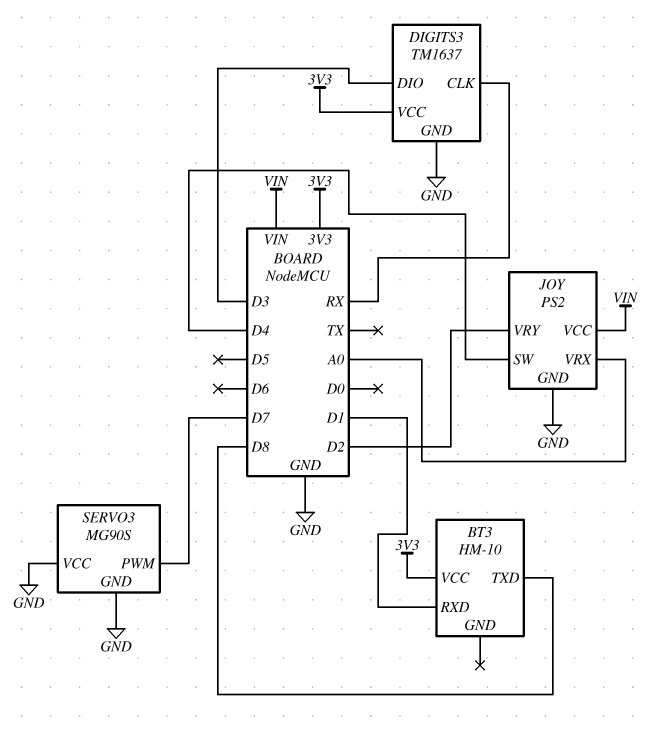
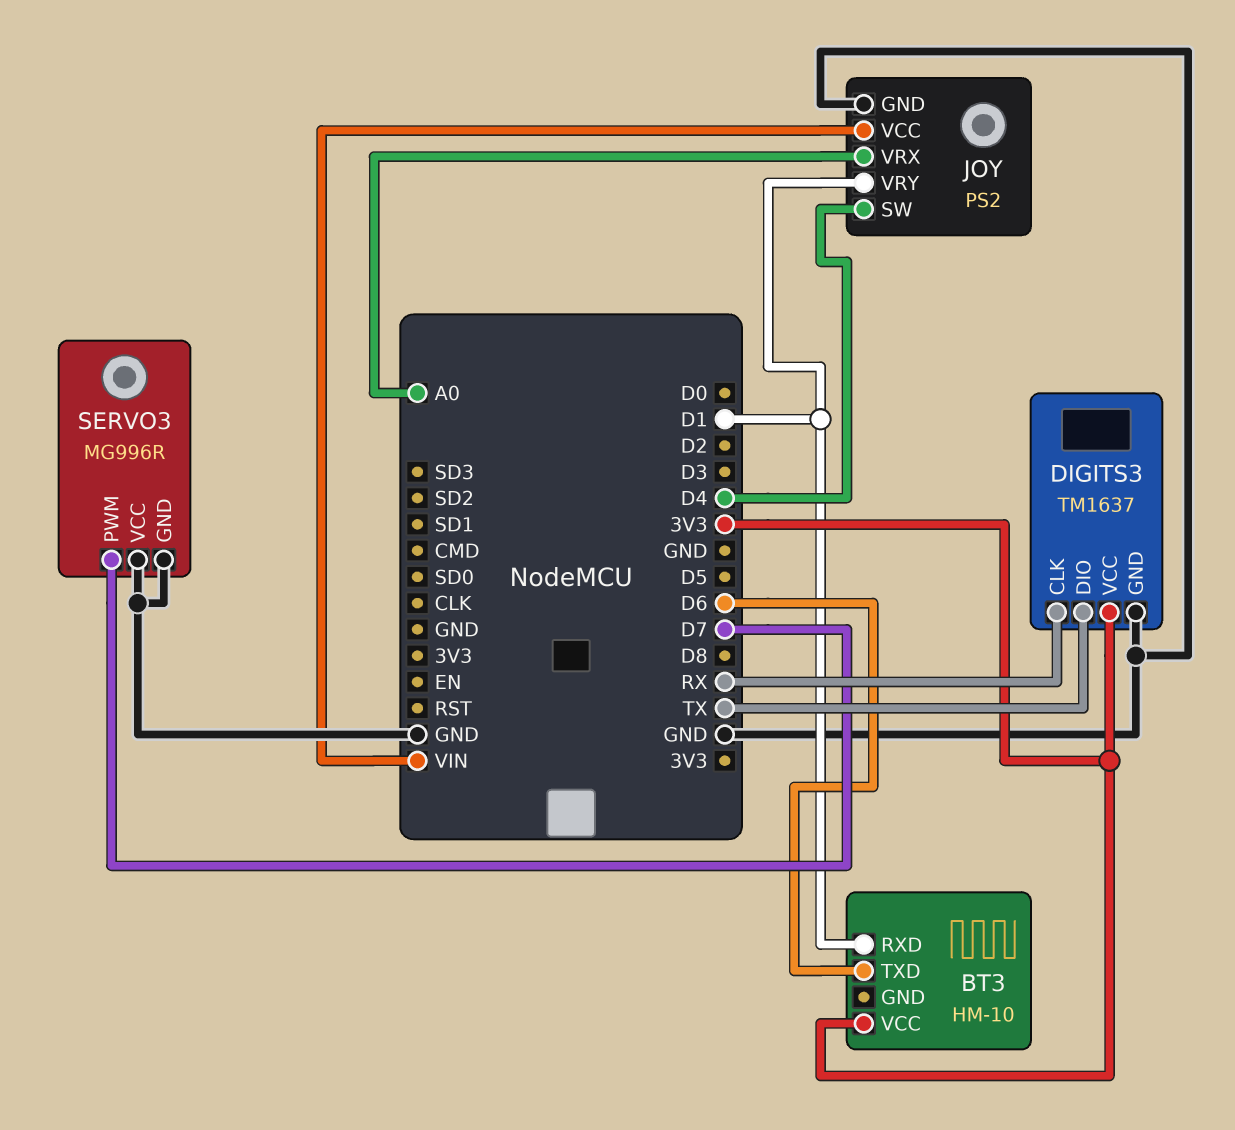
BT3 pin TXD: D8 -> D6
DIGITS3 pin DIO: D3 -> TX
JOY pin VRY: D2 -> D1
SERVO3: MG90S -> MG996R

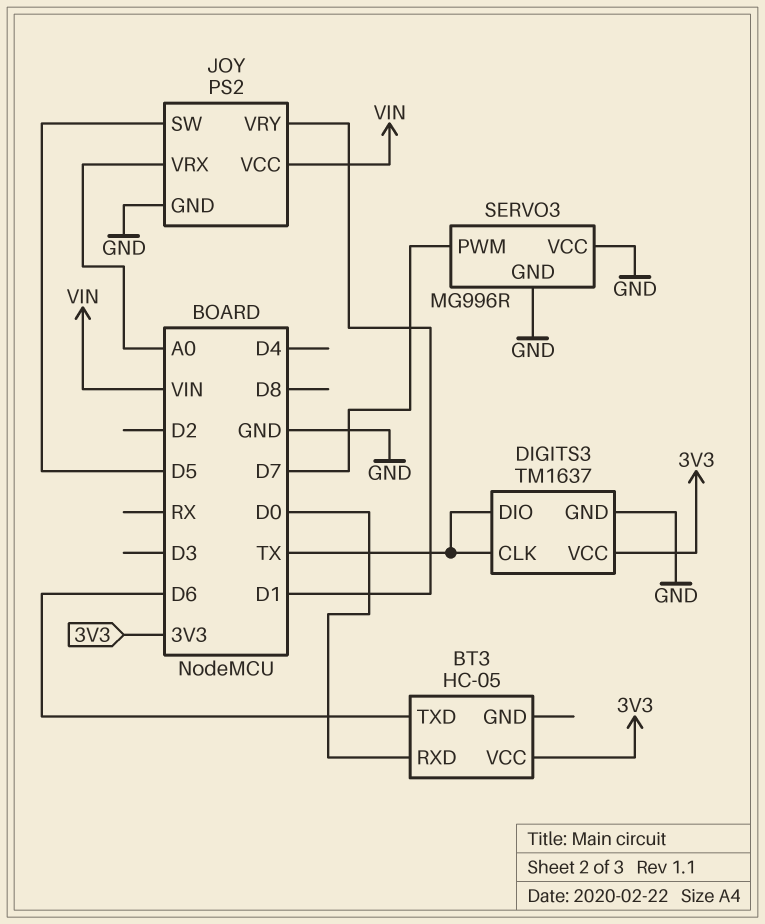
BT3: HM-10 -> HC-05
BT3 pin RXD: D1 -> D0
DIGITS3 pin CLK: RX -> TX
JOY pin SW: D4 -> D5

